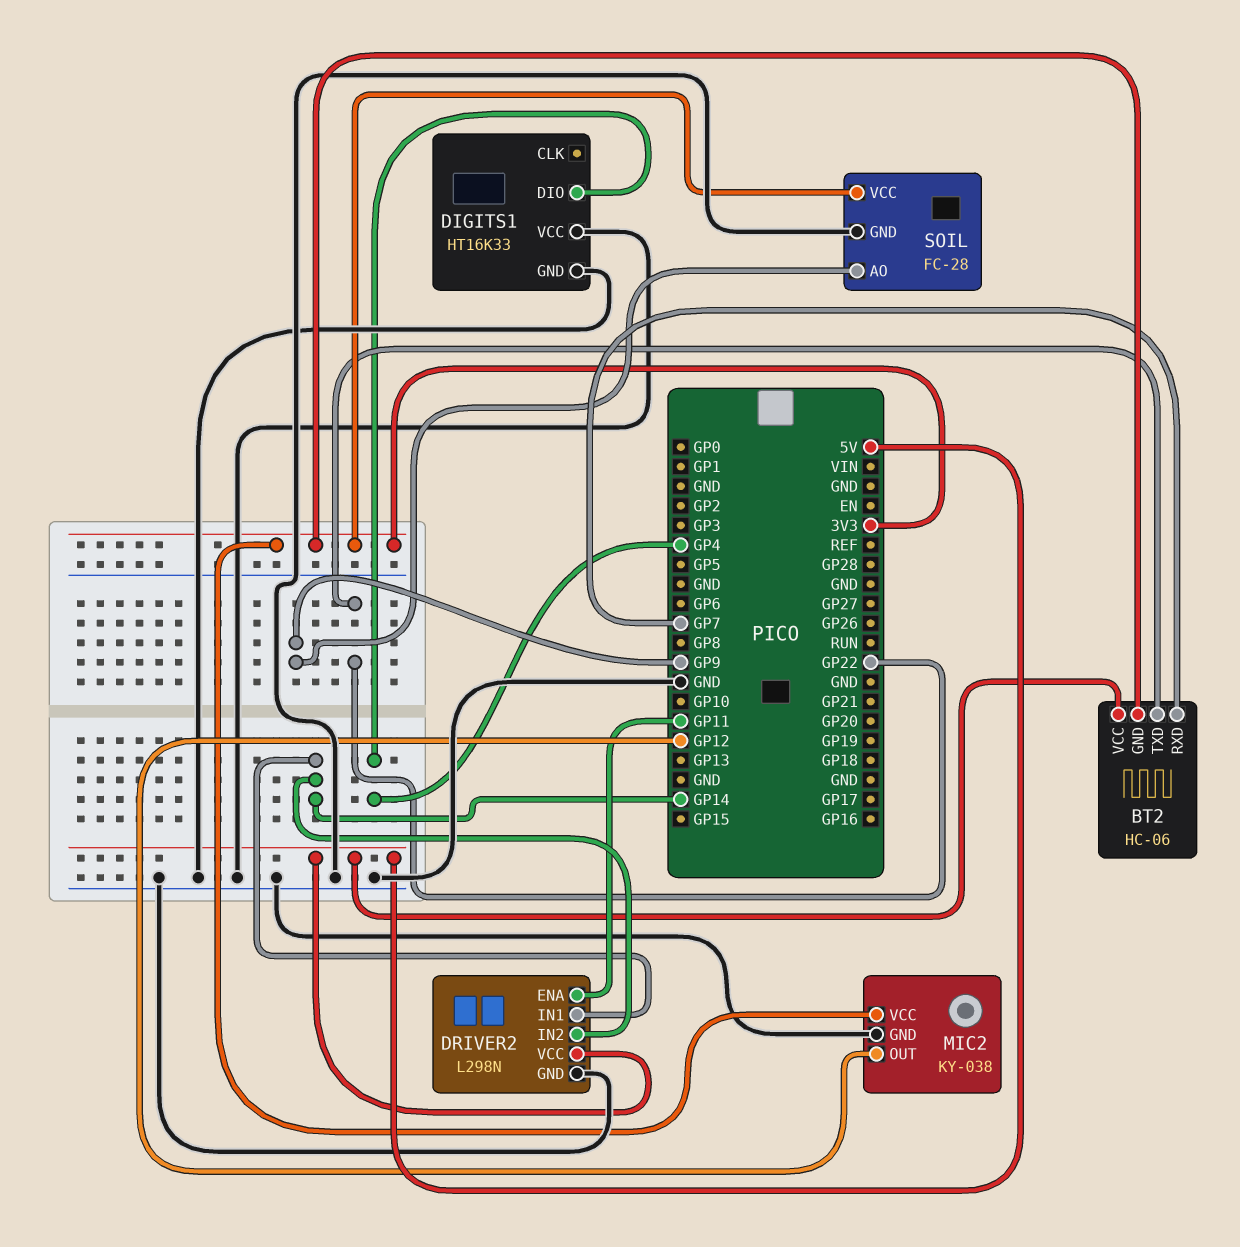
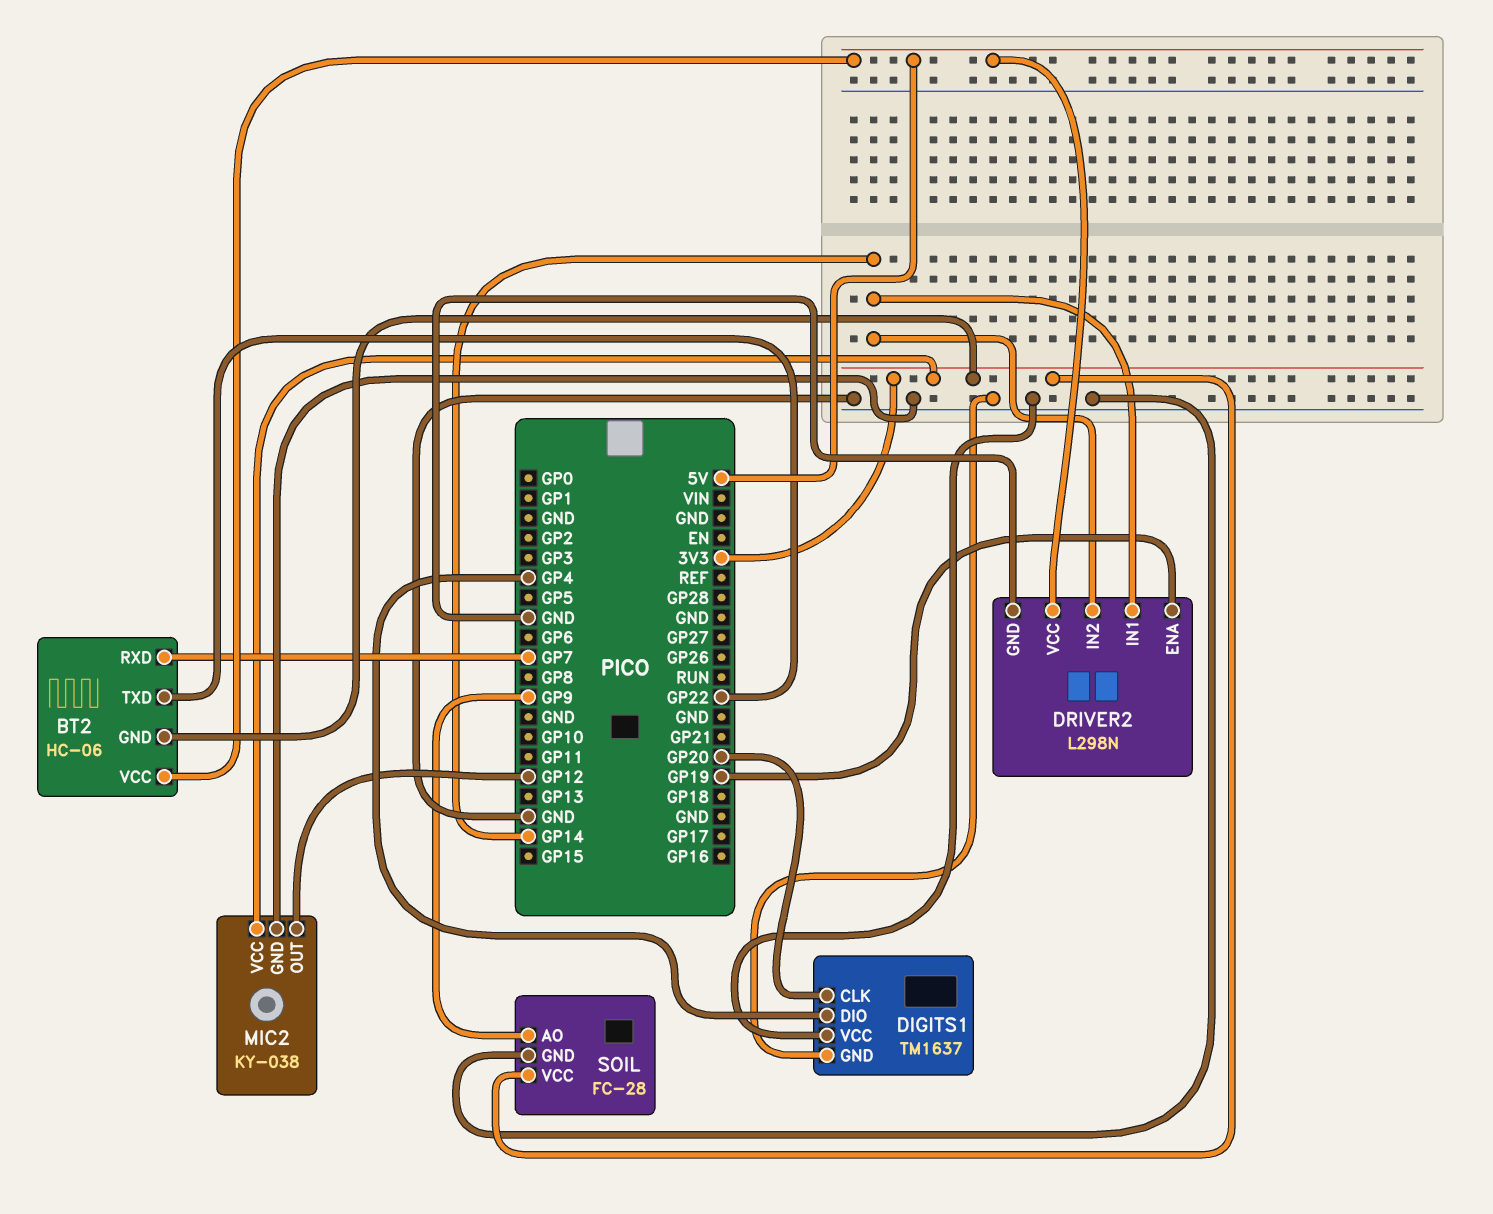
DIGITS1: HT16K33 -> TM1637
DIGITS1 pin CLK: none -> GP20
DRIVER2 pin ENA: GP11 -> GP19

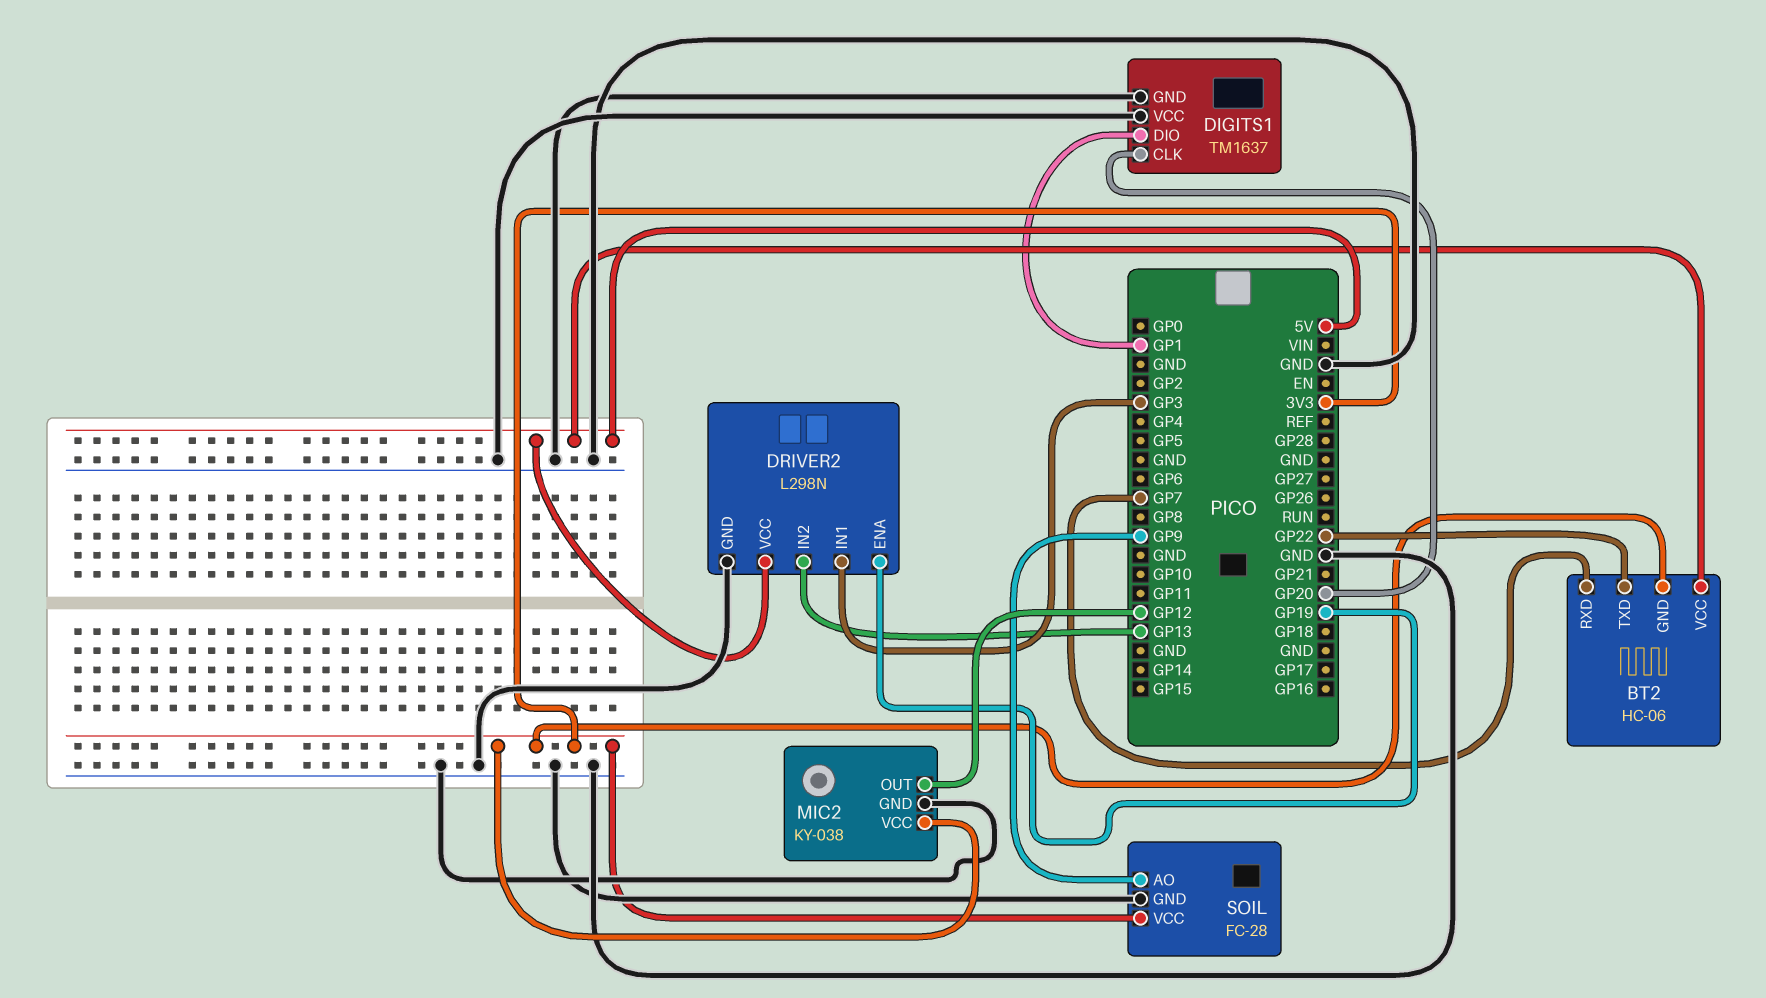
DIGITS1 pin DIO: GP4 -> GP1
DRIVER2 pin IN1: GP14 -> GP3
DRIVER2 pin IN2: GP14 -> GP13

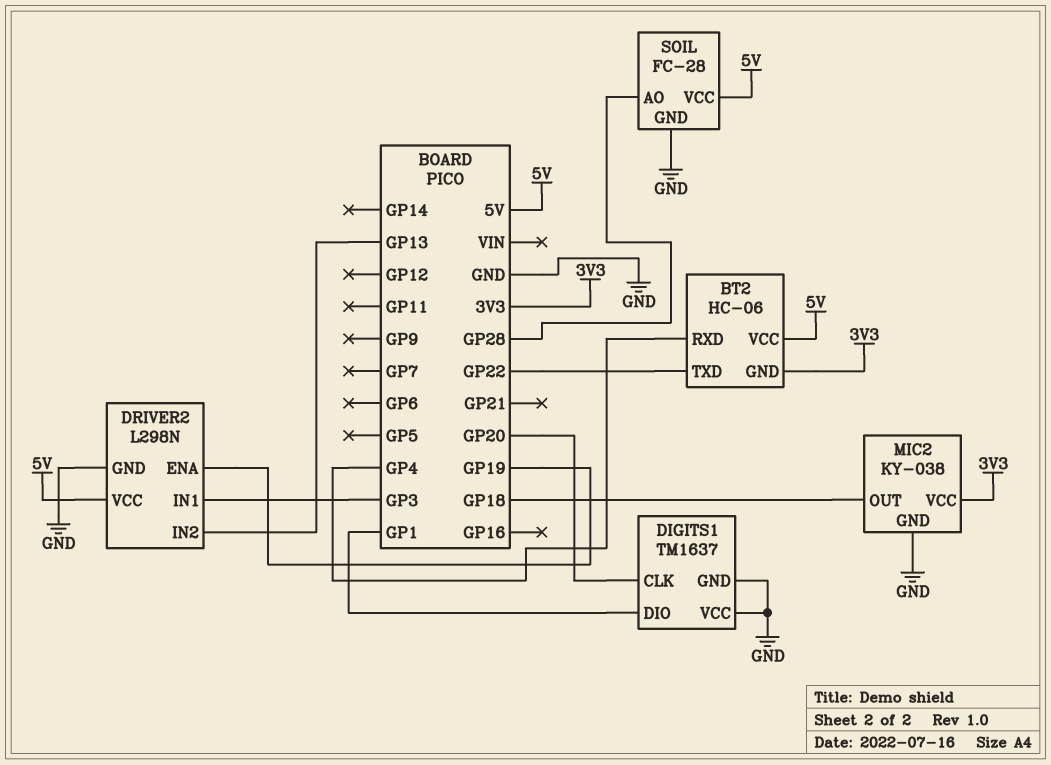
BT2 pin RXD: GP7 -> GP4
MIC2 pin OUT: GP12 -> GP18
SOIL pin AO: GP9 -> GP28
SOIL pin VCC: 3V3 -> 5V

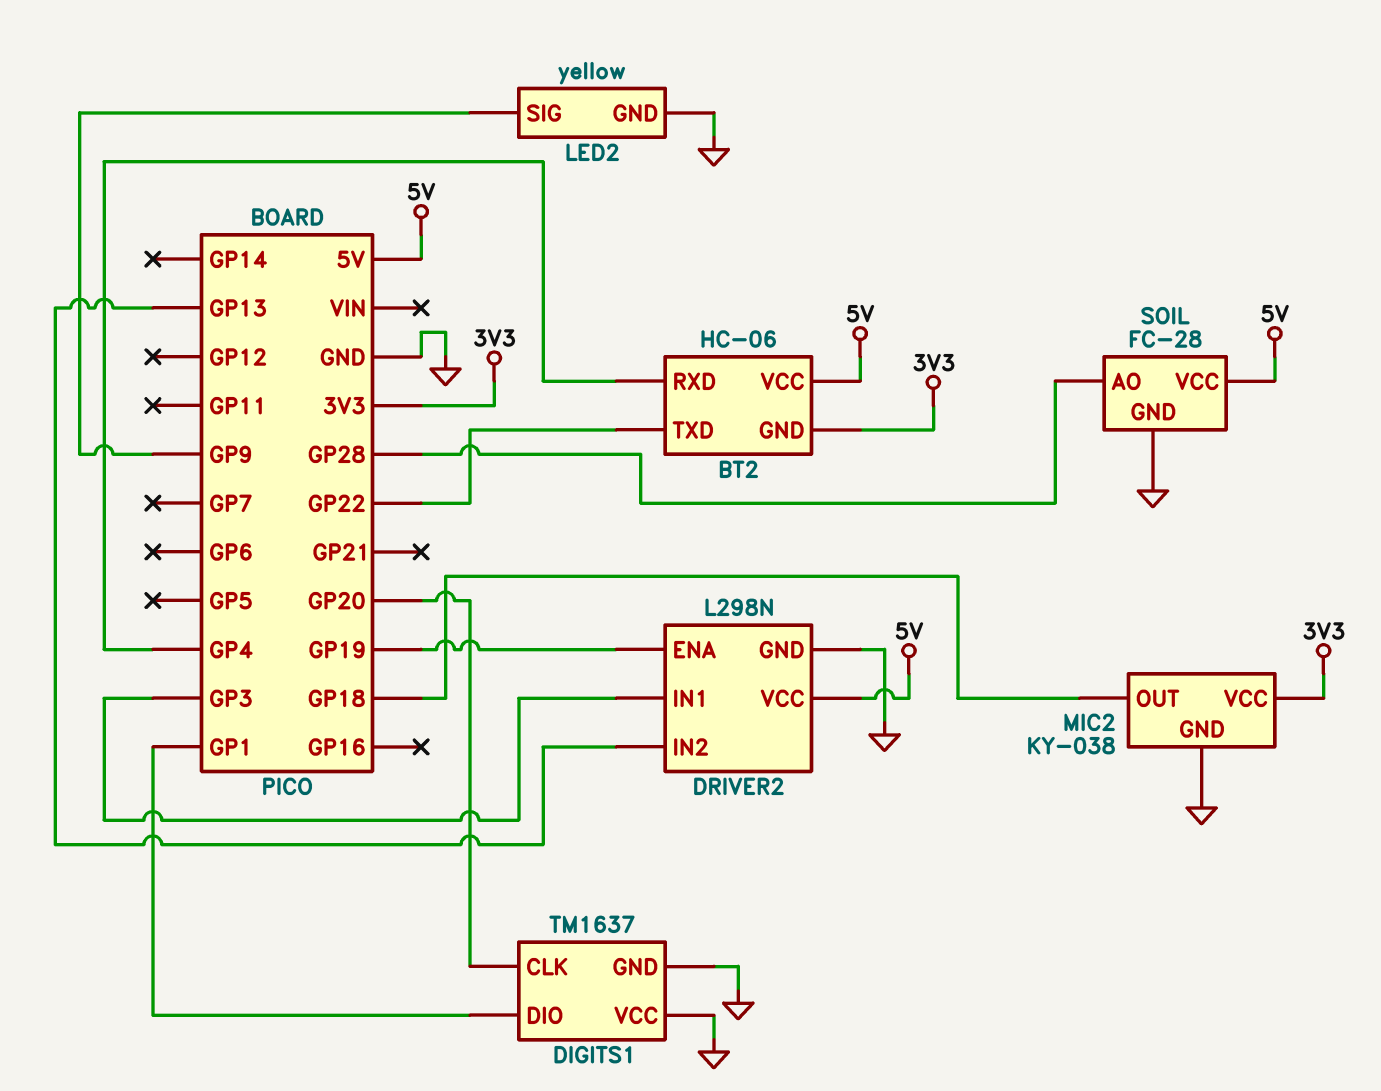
LED2: none -> yellow
LED2 pin GND: none -> GND
LED2 pin SIG: none -> GP9

